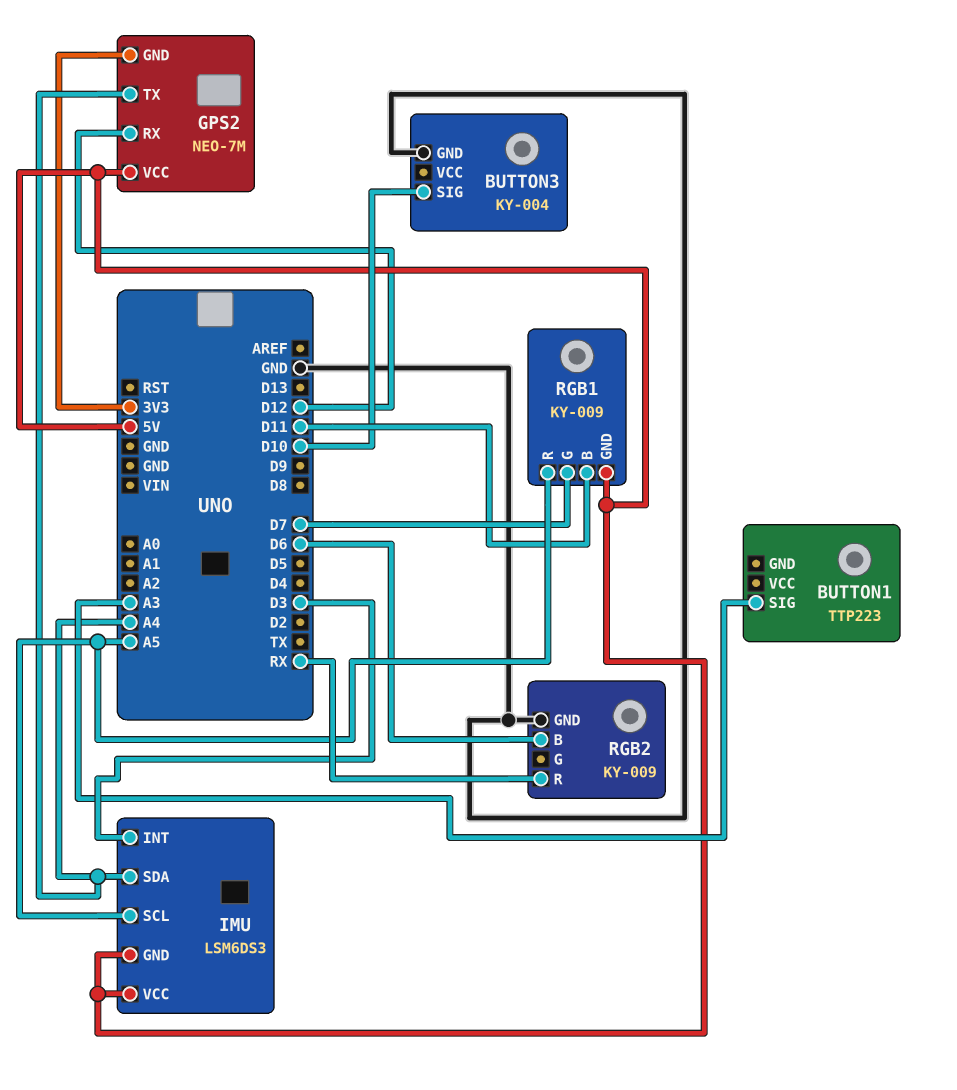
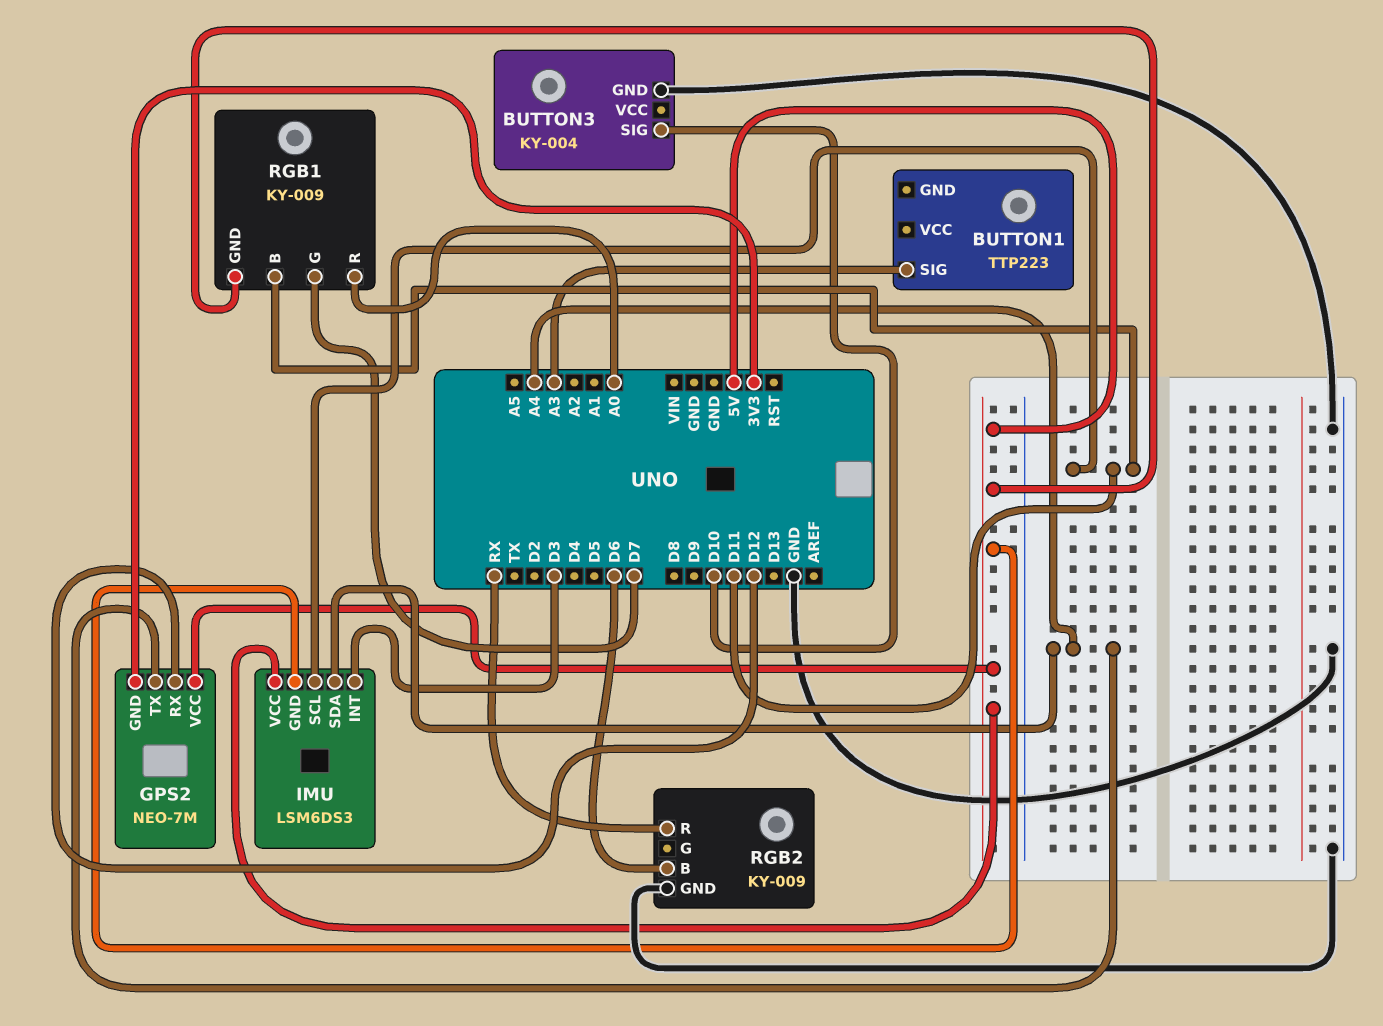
IMU pin SCL: A5 -> D11
RGB1 pin R: A5 -> A0

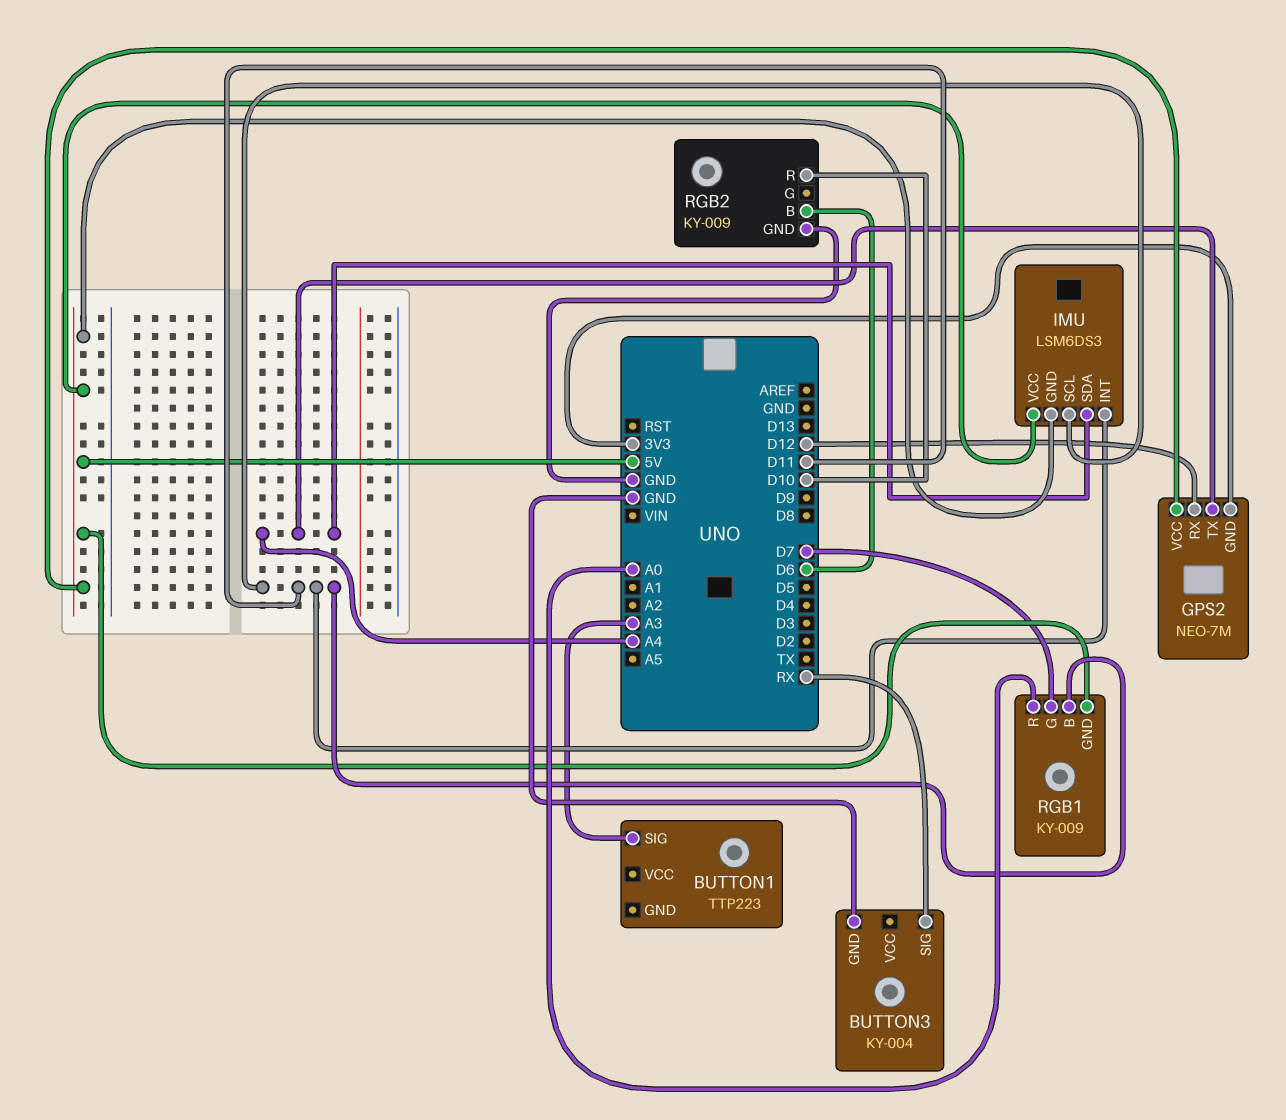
BUTTON3 pin SIG: D10 -> RX
IMU pin INT: D3 -> D11
RGB2 pin R: RX -> D10

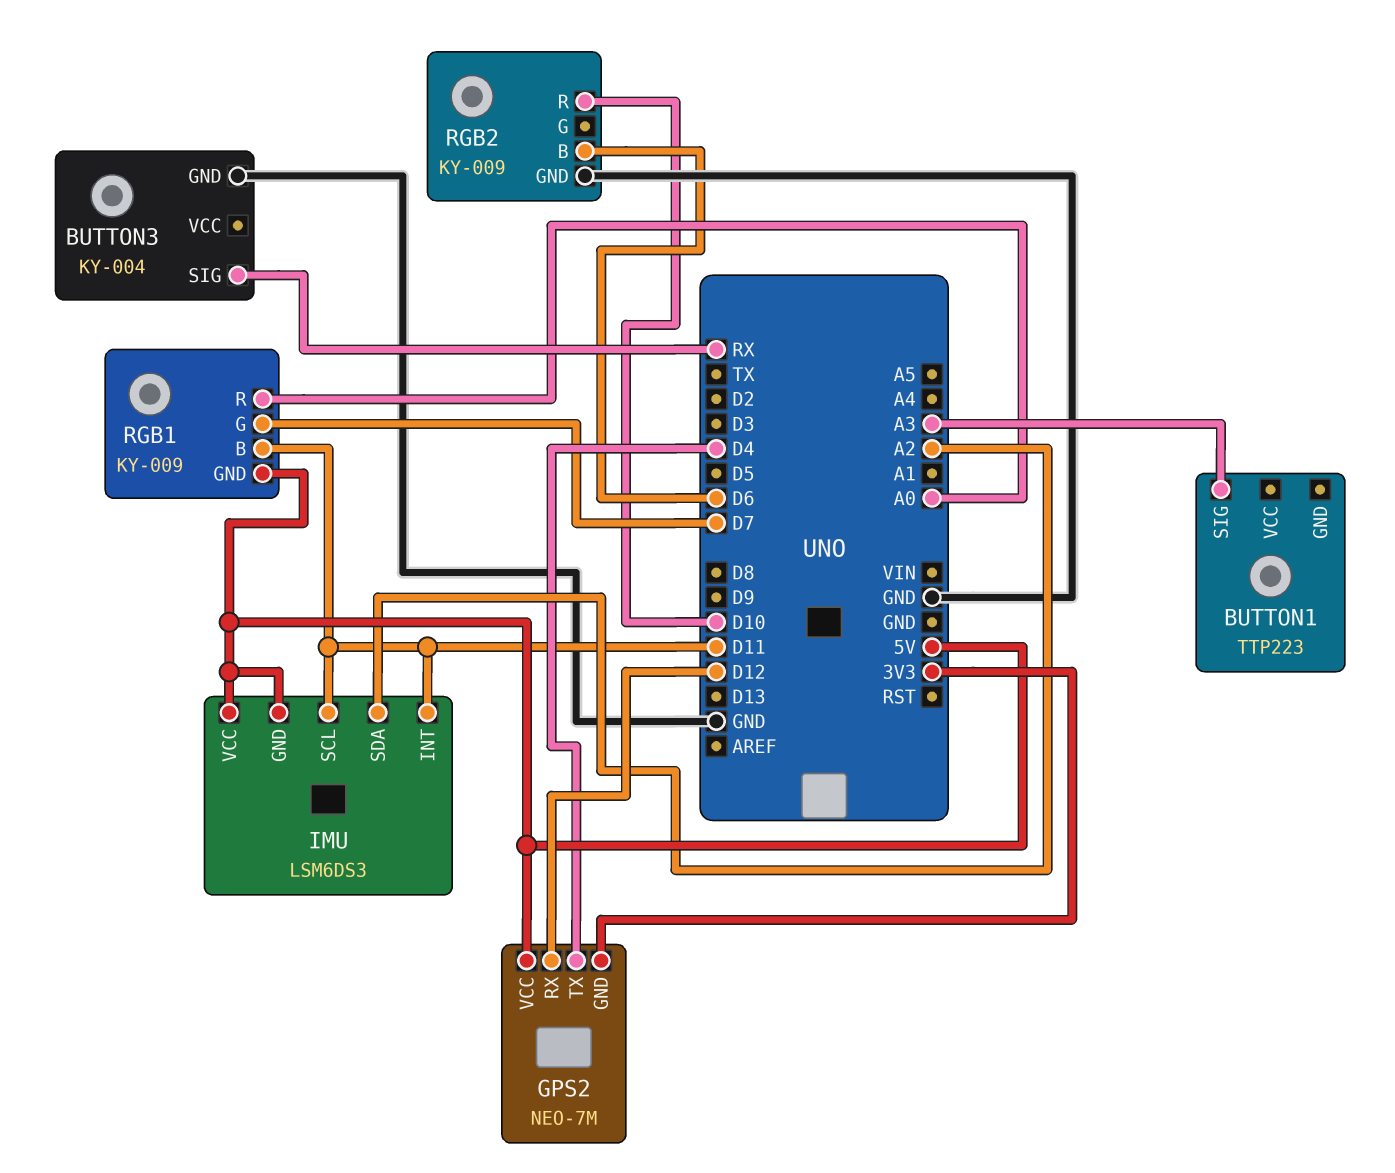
GPS2 pin TX: A4 -> D4
IMU pin SDA: A4 -> A2

